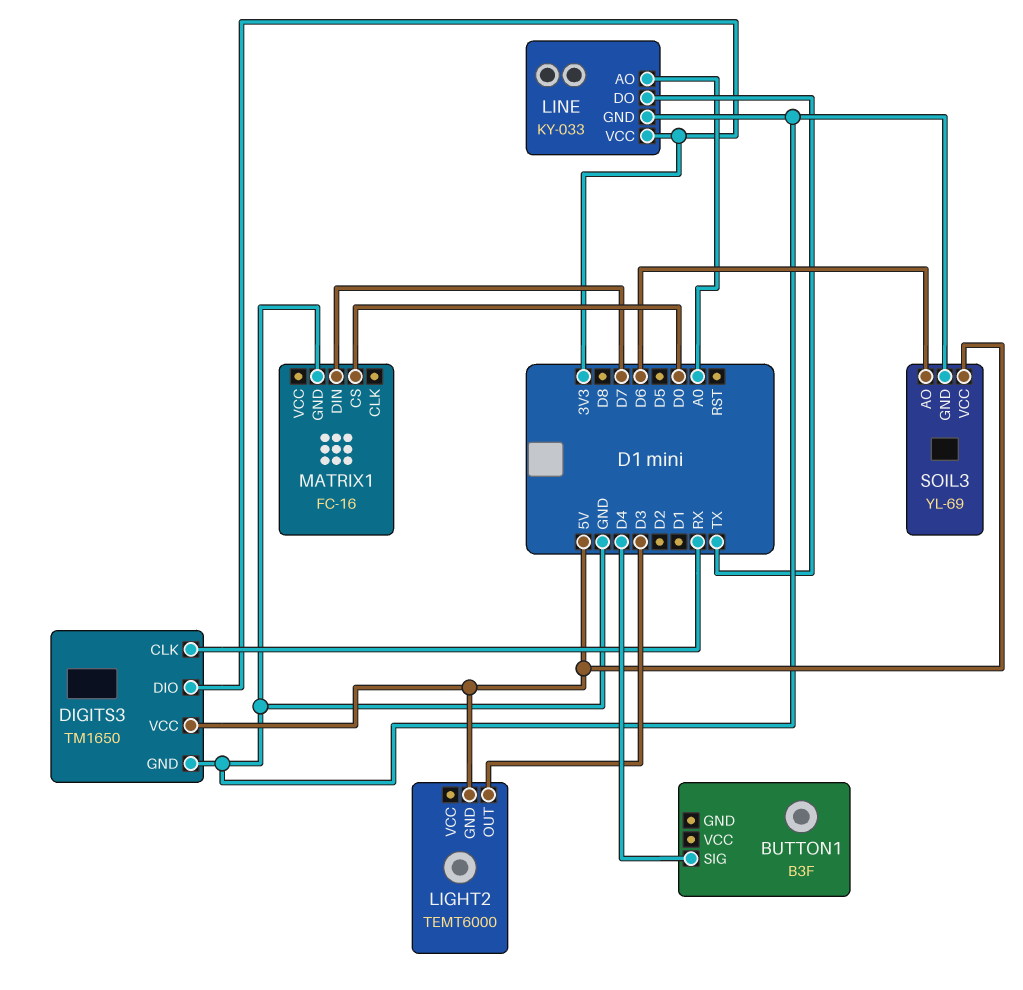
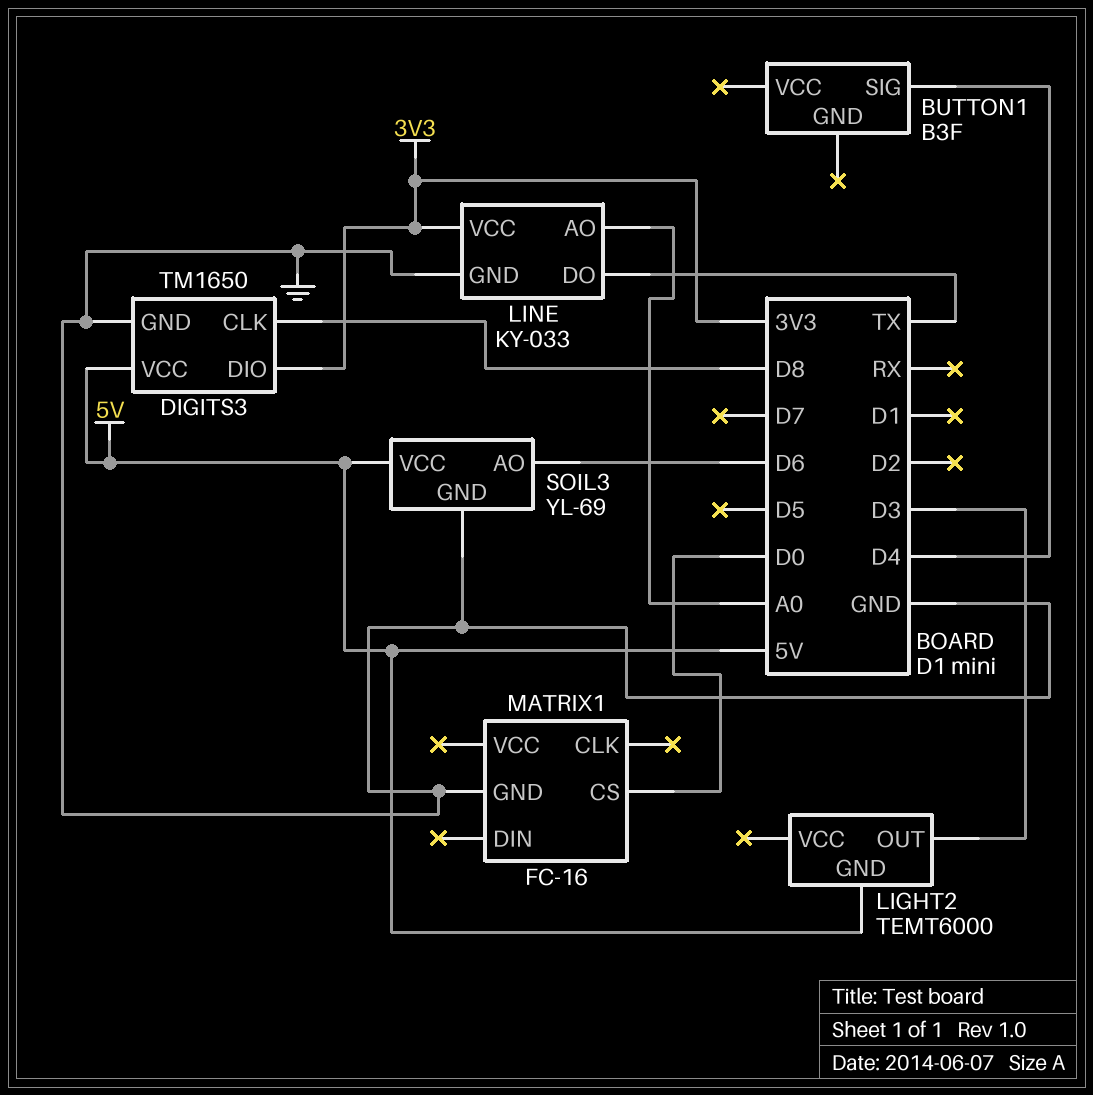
DIGITS3 pin CLK: RX -> D8
MATRIX1 pin DIN: D7 -> none

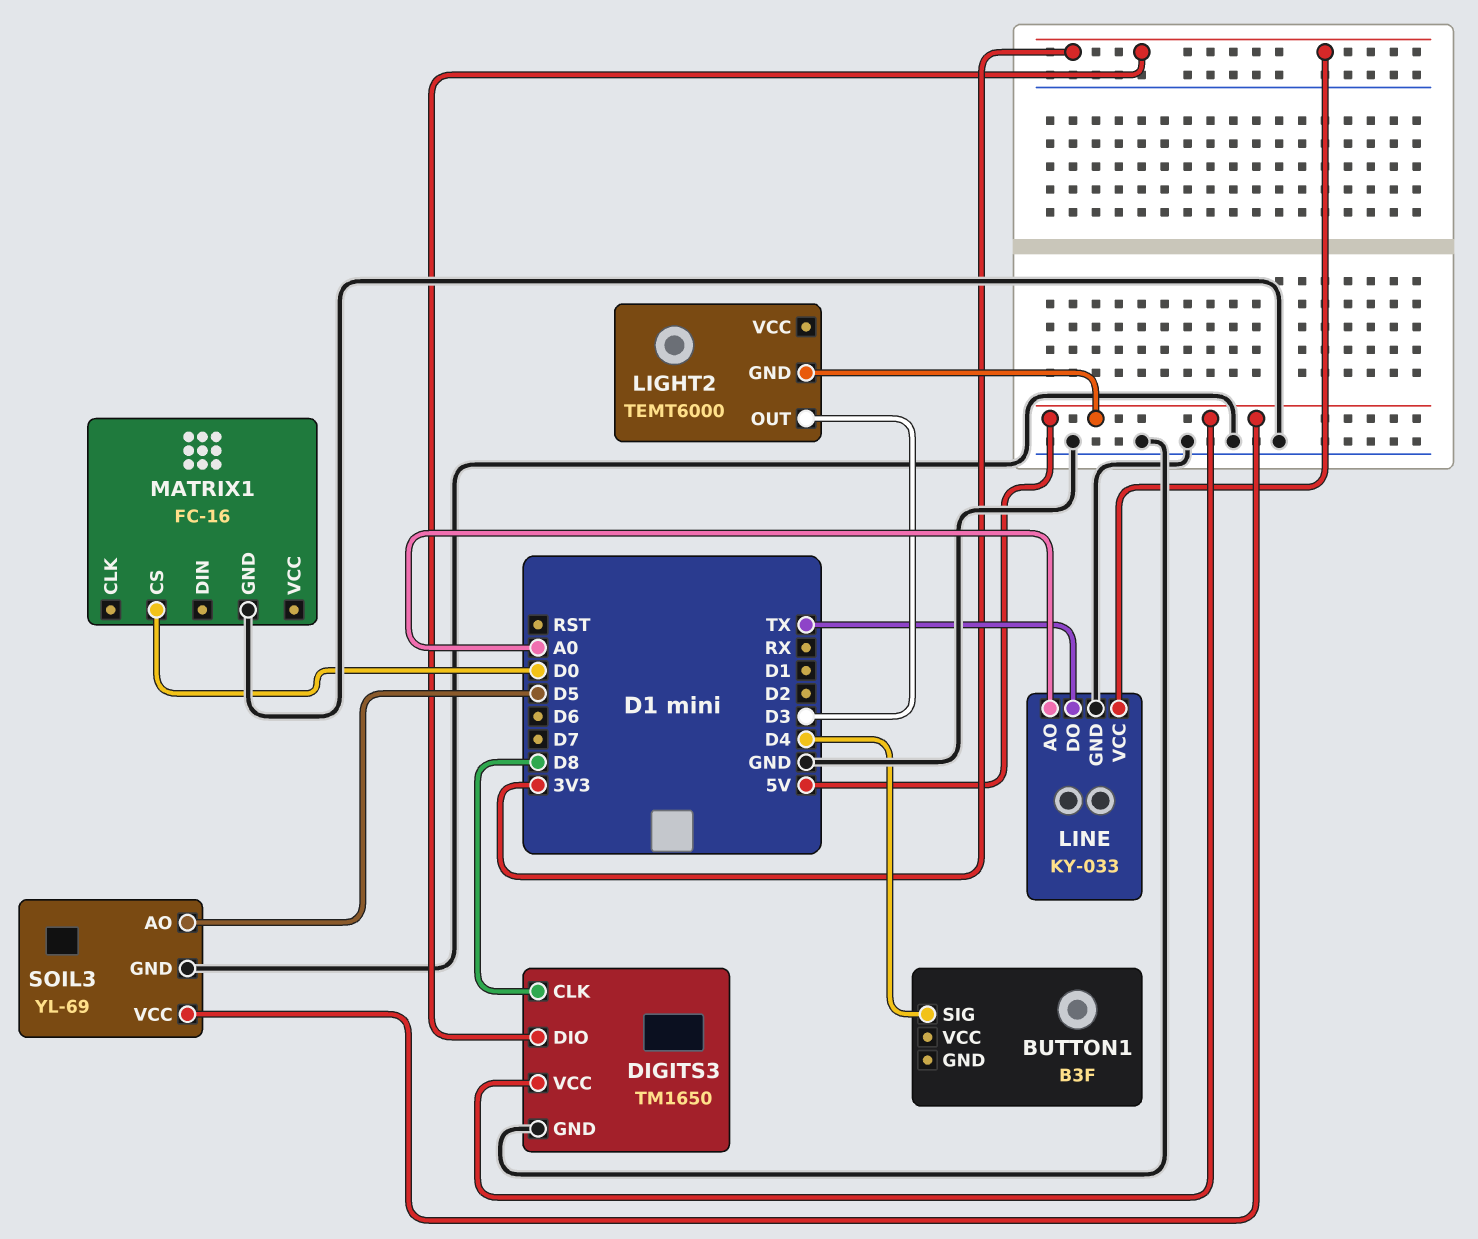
SOIL3 pin AO: D6 -> D5

